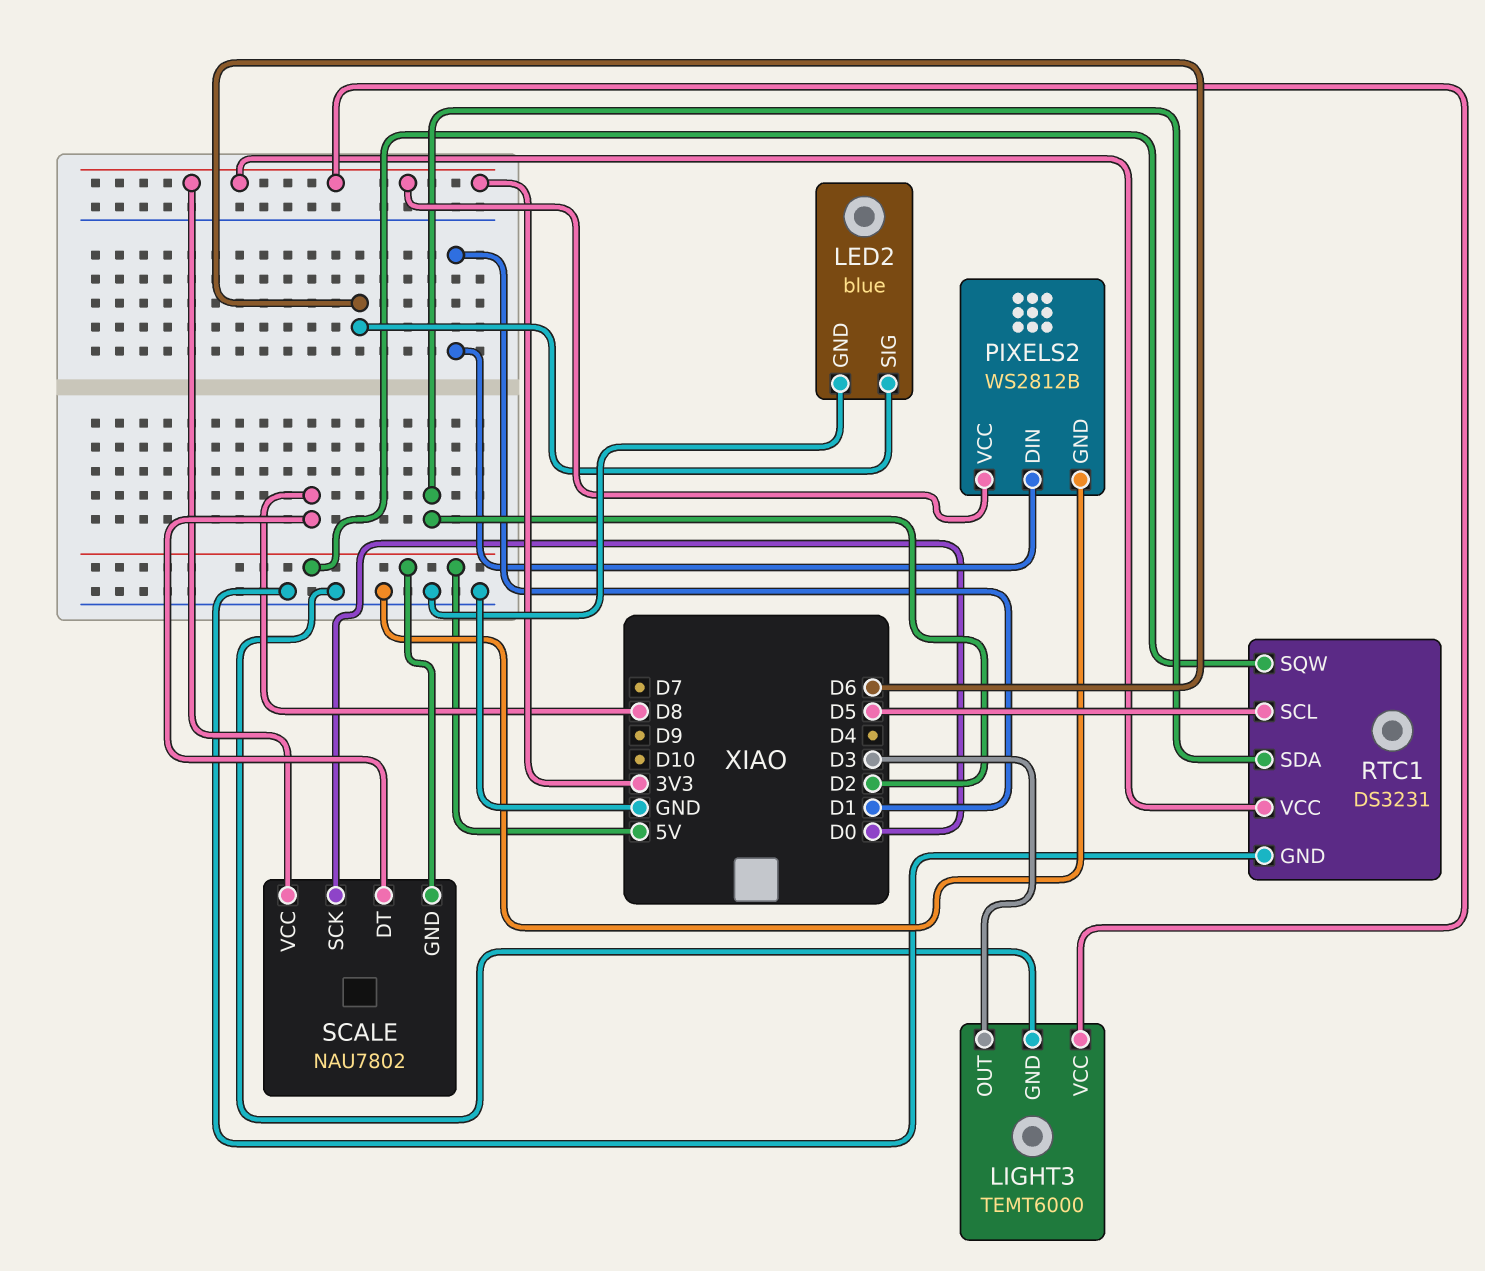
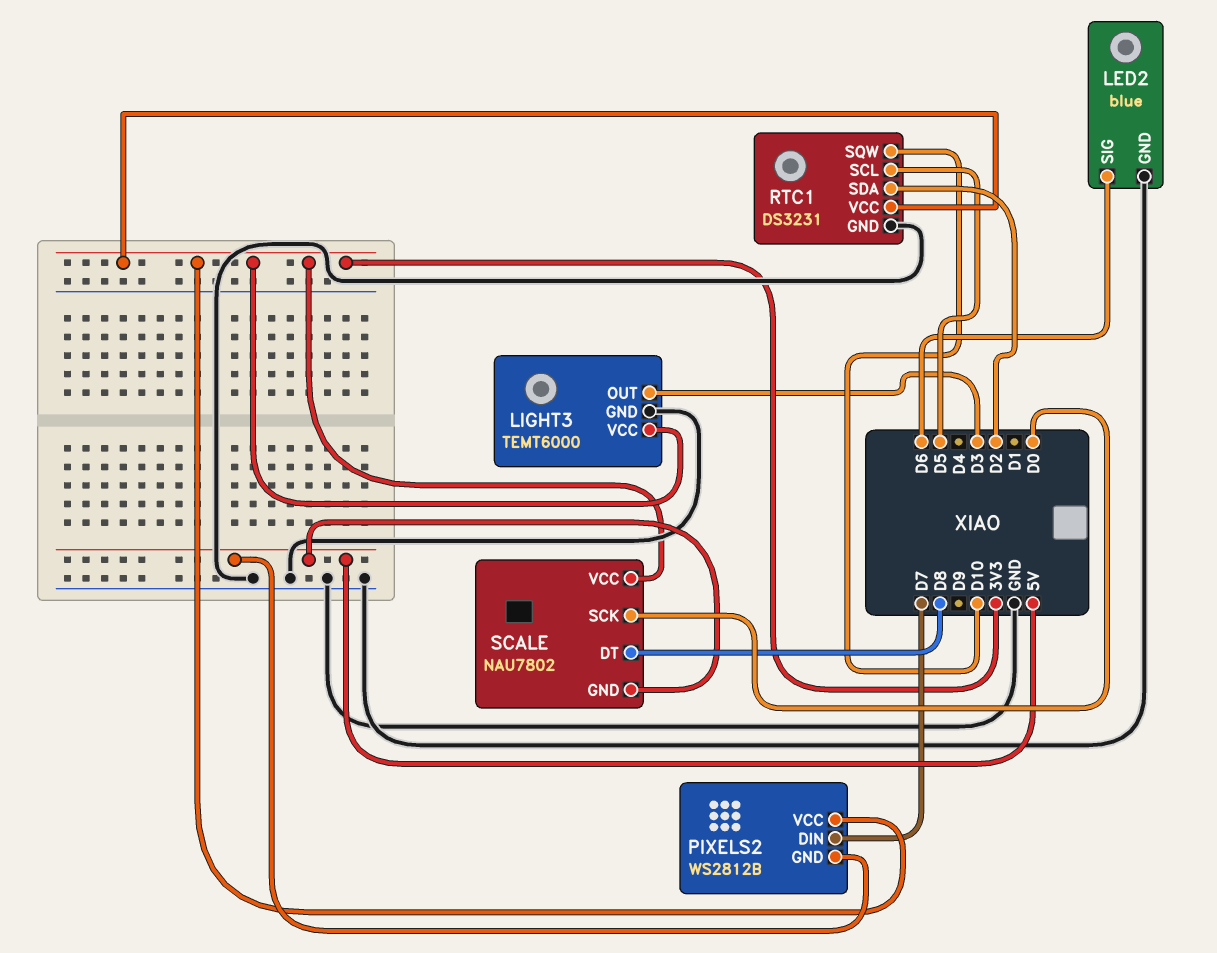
PIXELS2 pin DIN: D1 -> D7
PIXELS2 pin GND: GND -> 5V
RTC1 pin SQW: 5V -> D10

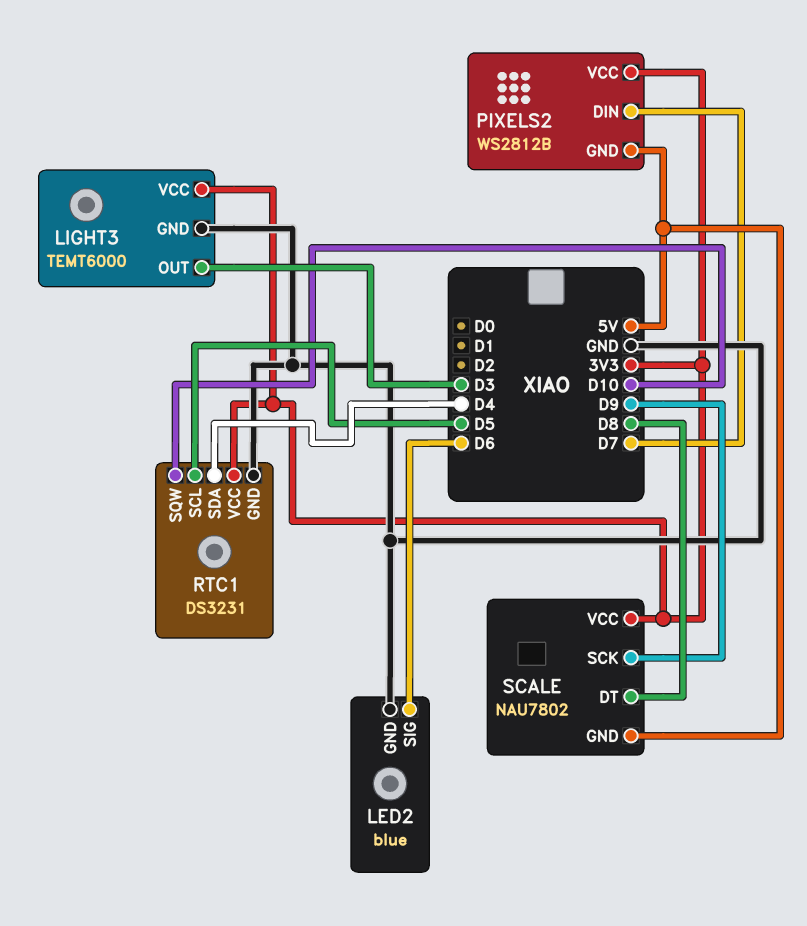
RTC1 pin SDA: D2 -> D4
SCALE pin SCK: D0 -> D9

